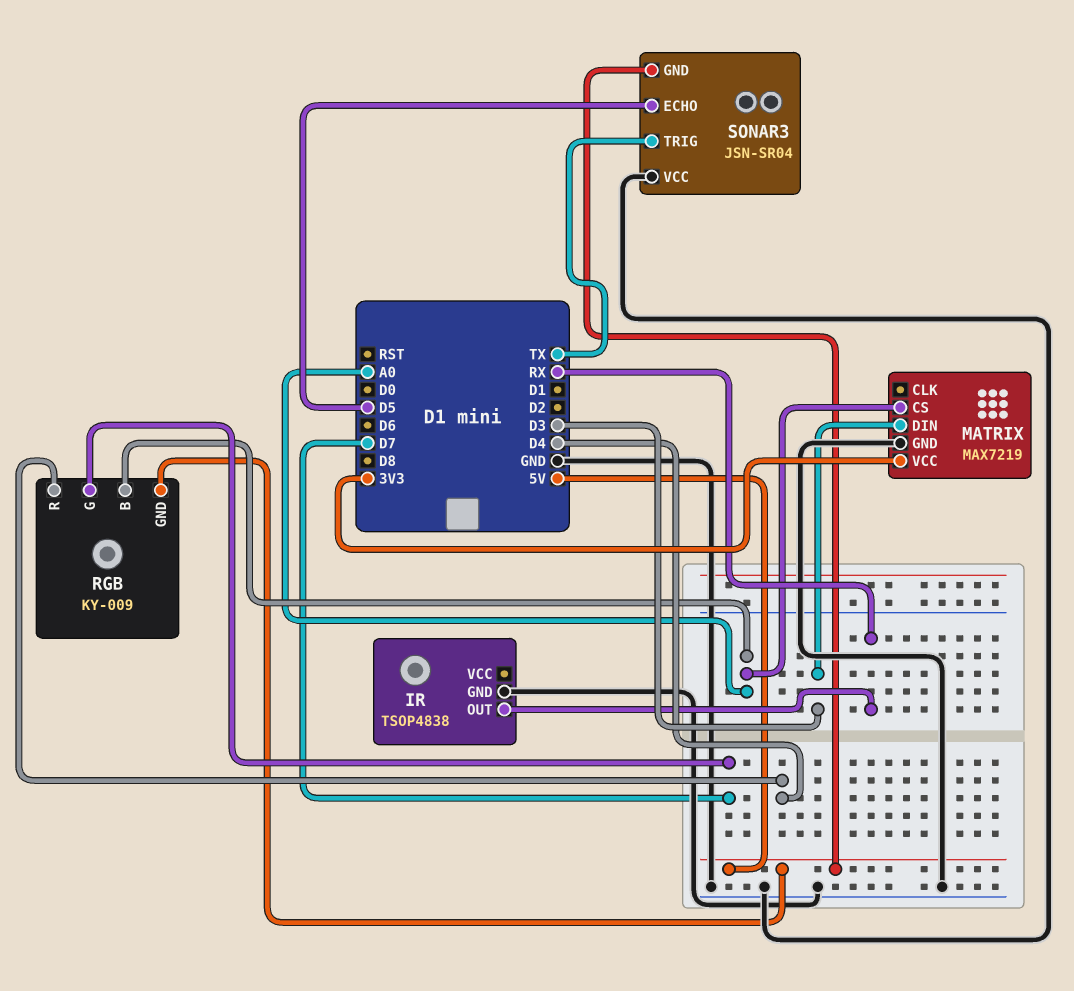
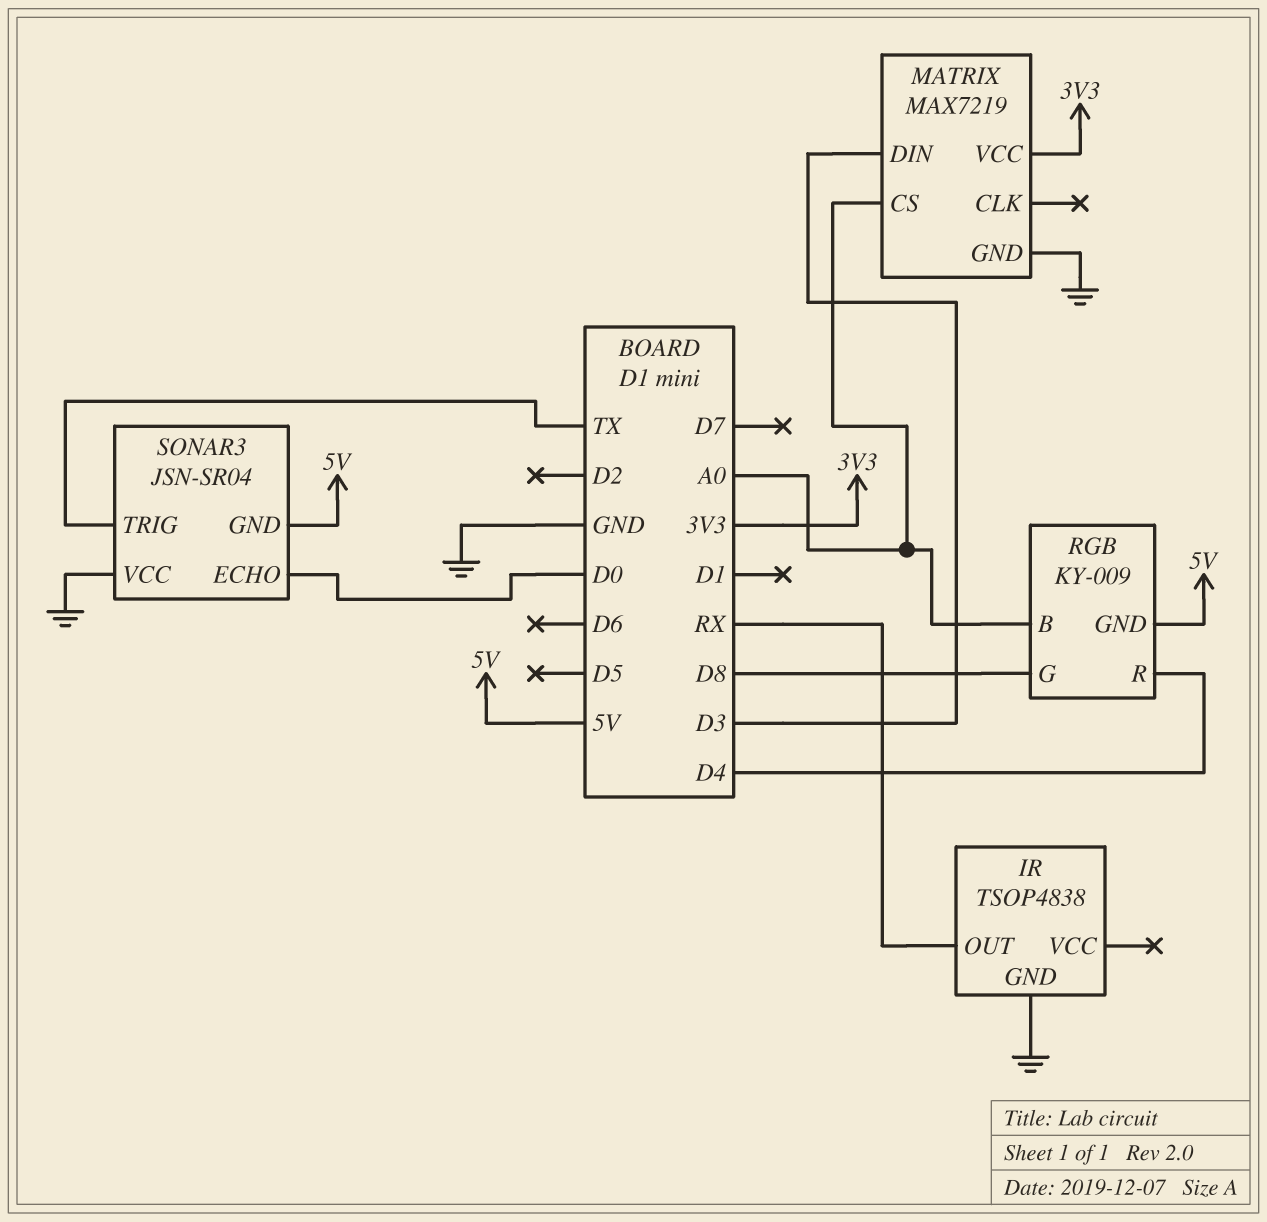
RGB pin G: D7 -> D8
SONAR3 pin ECHO: D5 -> D0

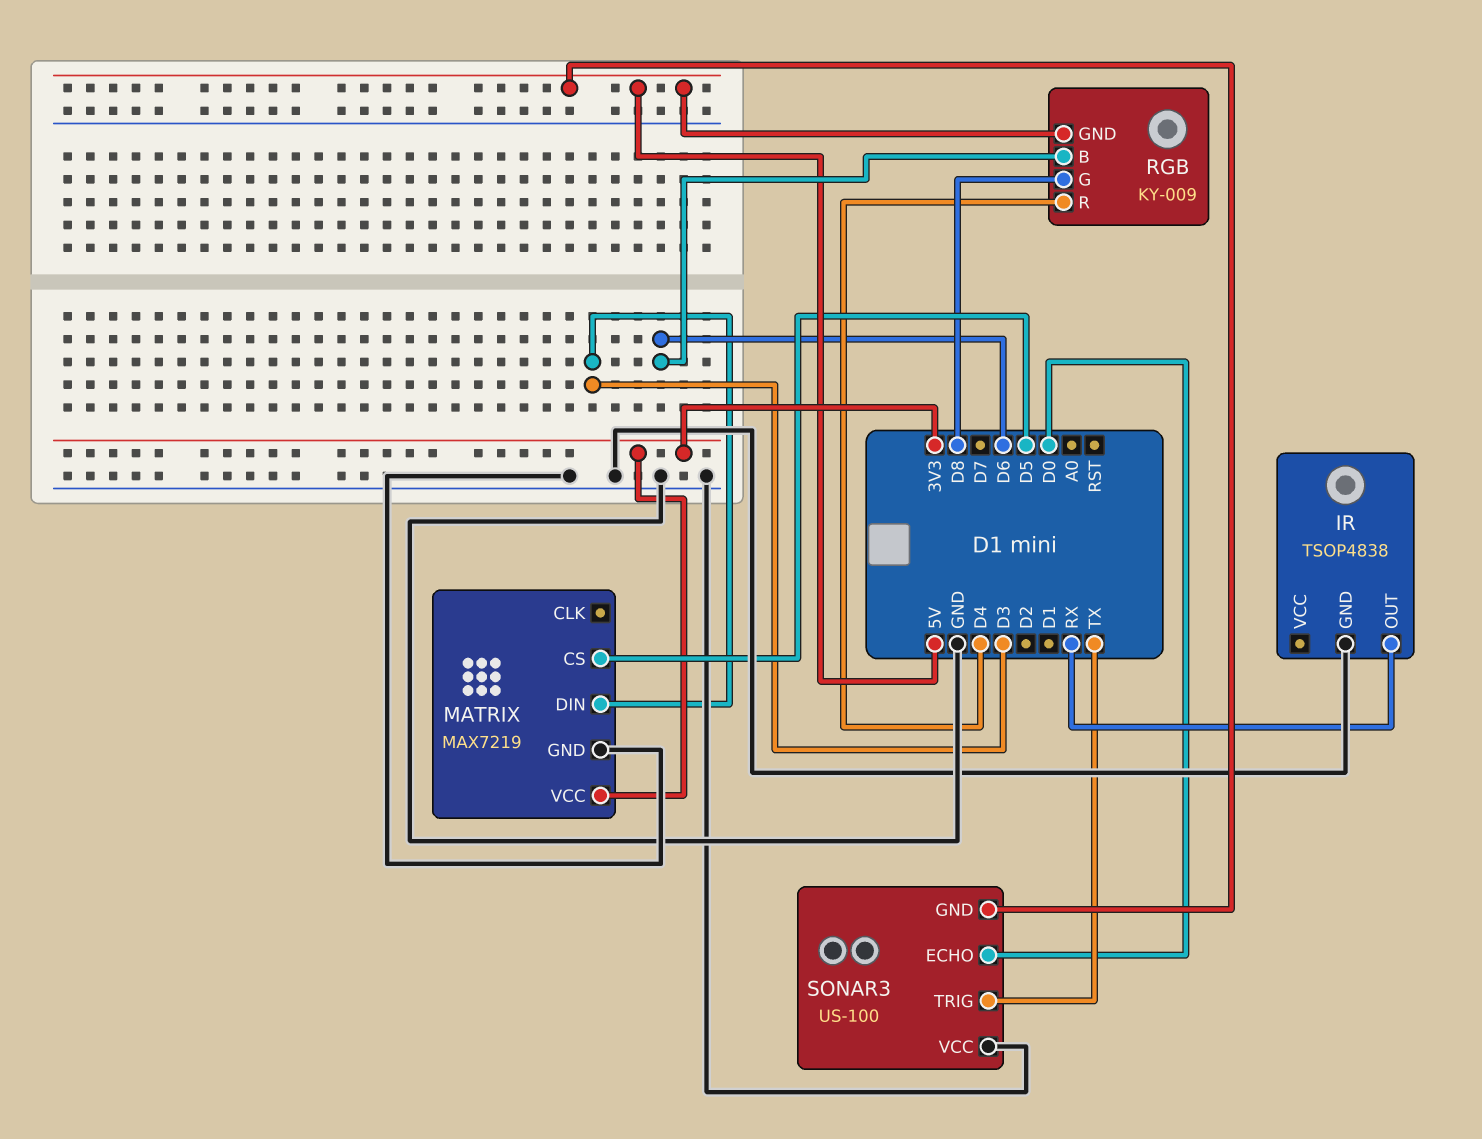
MATRIX pin CS: A0 -> D5
RGB pin B: A0 -> D6
SONAR3: JSN-SR04 -> US-100

